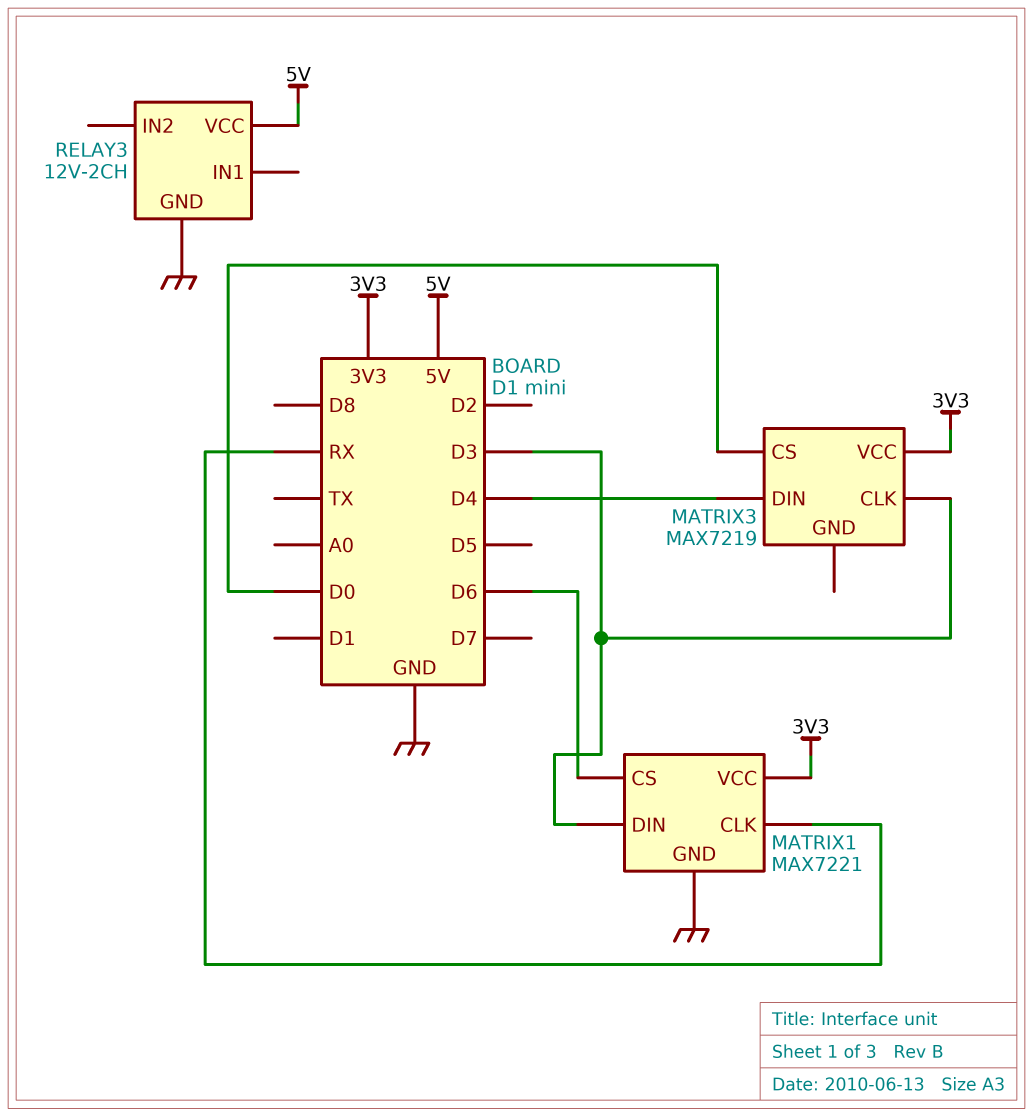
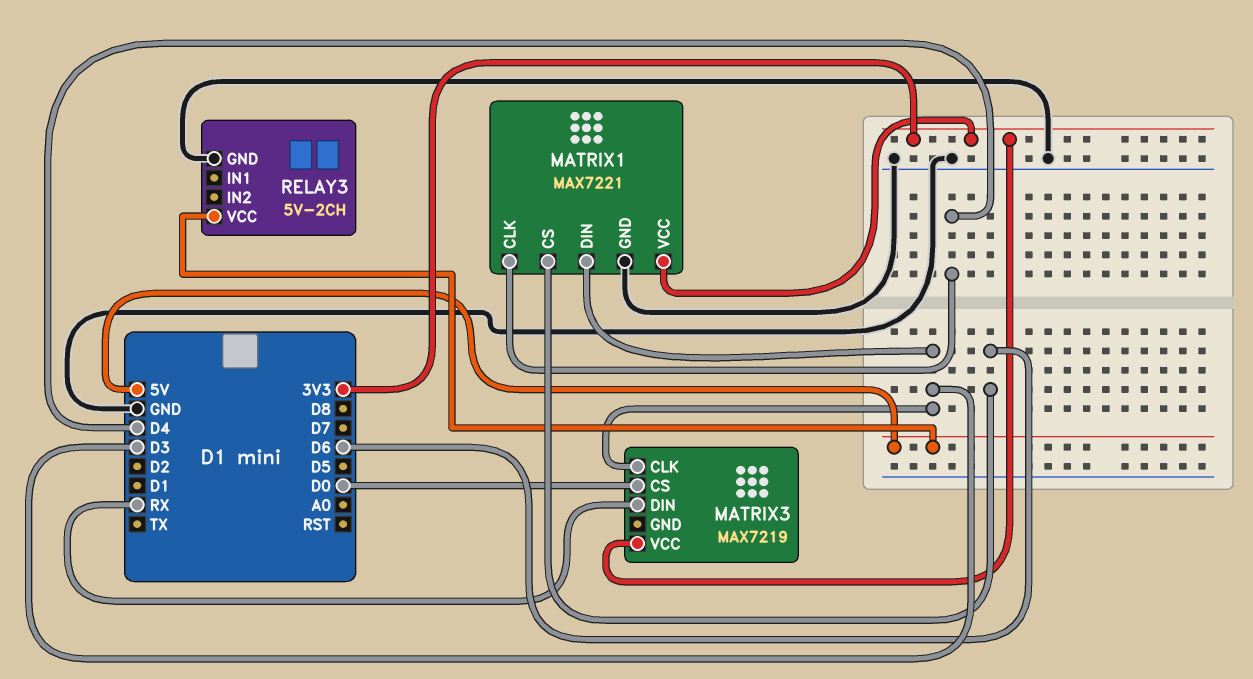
MATRIX1 pin CLK: RX -> D4
MATRIX3 pin DIN: D4 -> RX
RELAY3: 12V-2CH -> 5V-2CH

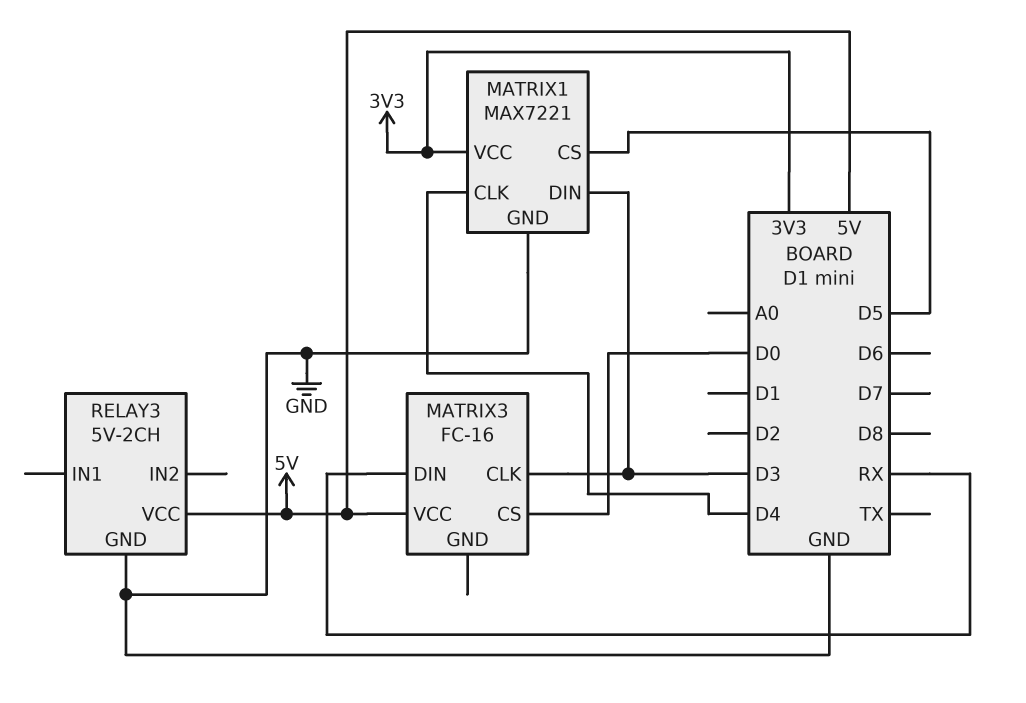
MATRIX1 pin CS: D6 -> D5
MATRIX3: MAX7219 -> FC-16
MATRIX3 pin VCC: 3V3 -> 5V

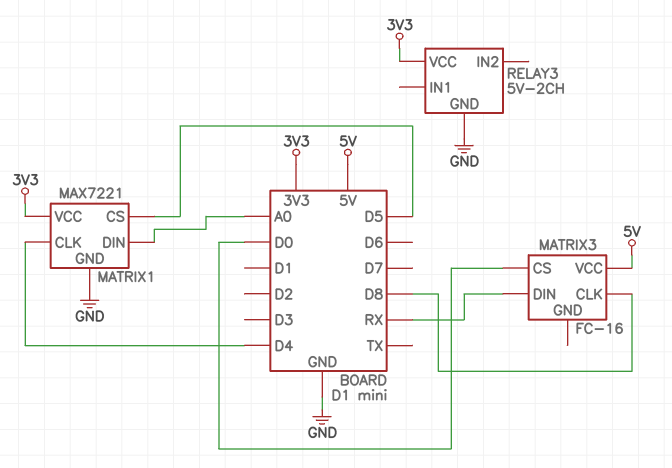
MATRIX1 pin DIN: D3 -> A0
MATRIX3 pin CLK: D3 -> D8
RELAY3 pin VCC: 5V -> 3V3

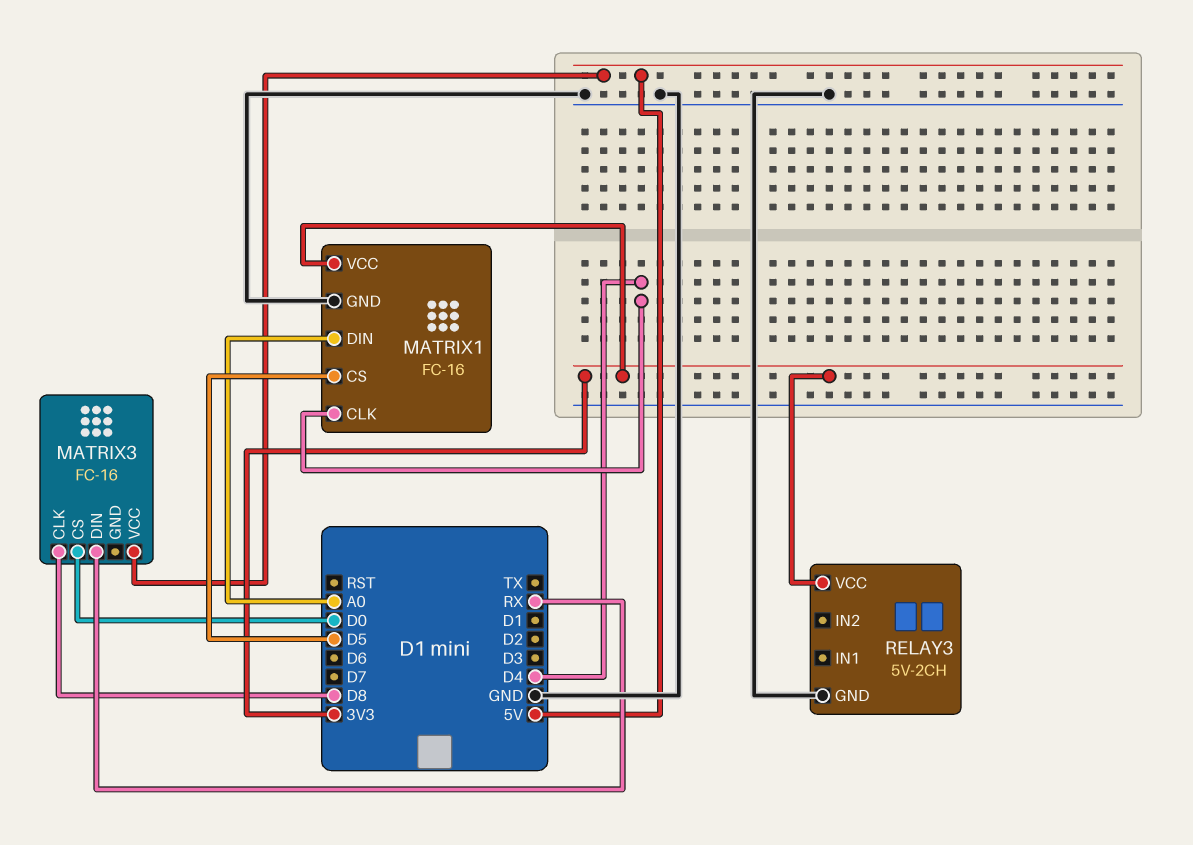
MATRIX1: MAX7221 -> FC-16

